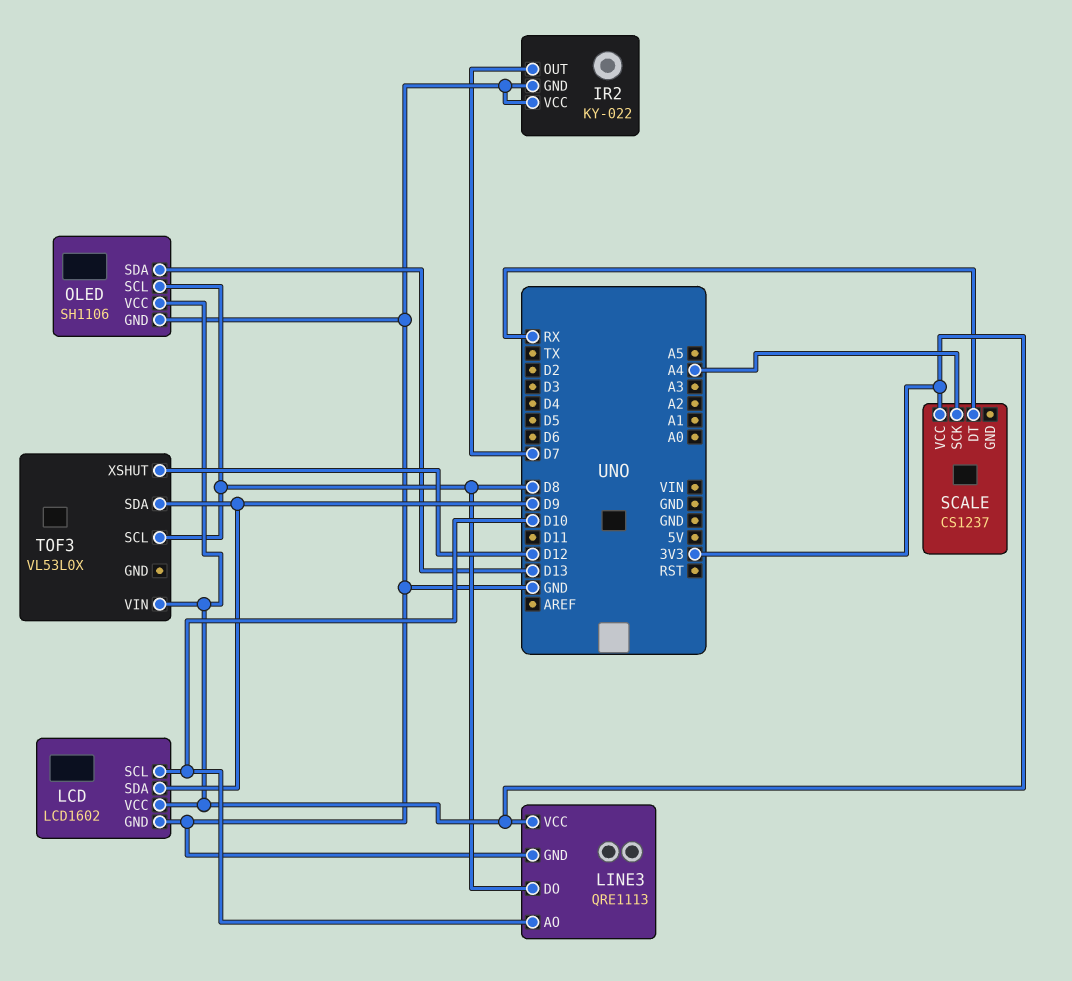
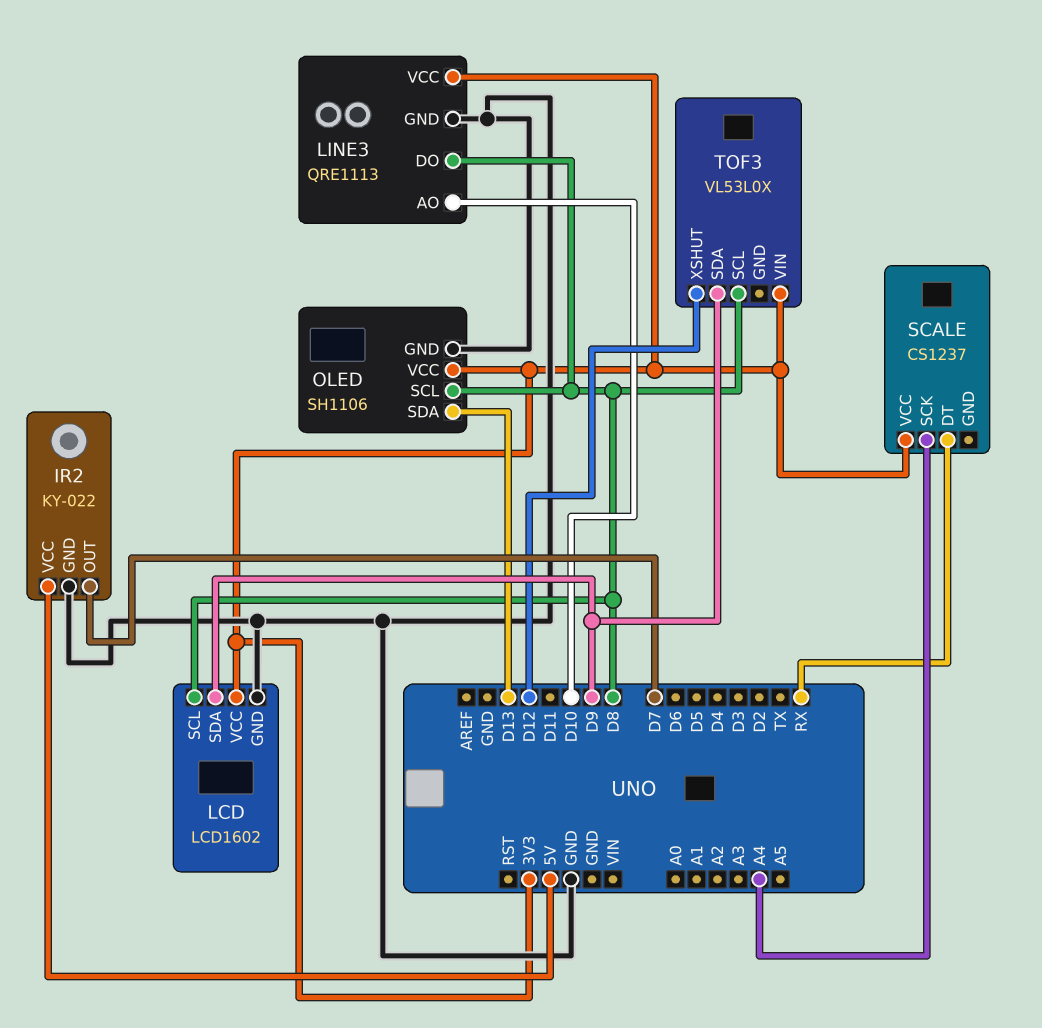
IR2 pin VCC: GND -> 5V
LCD pin SCL: D10 -> D8

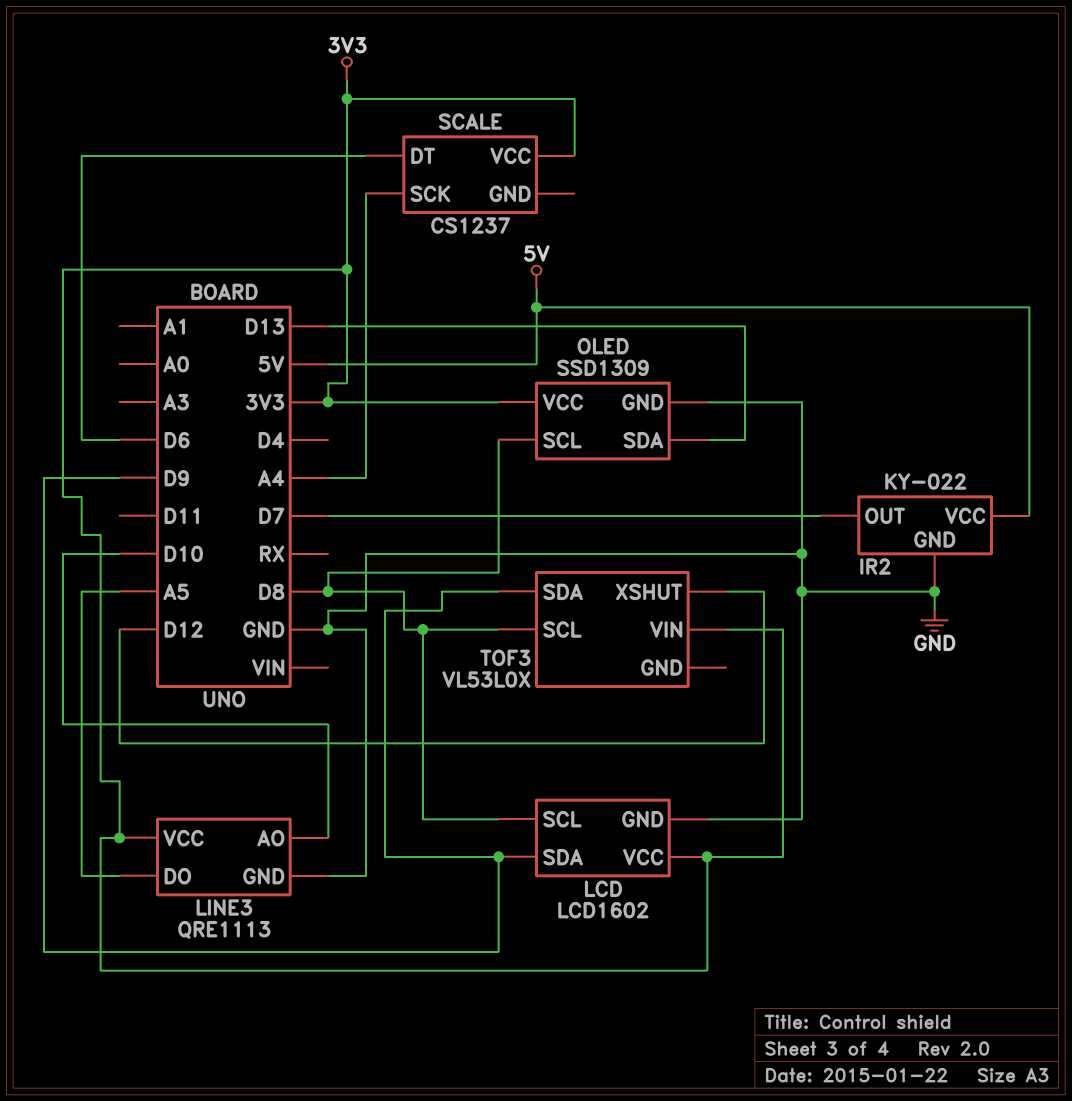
LINE3 pin DO: D8 -> A5
OLED: SH1106 -> SSD1309
SCALE pin DT: RX -> D6

